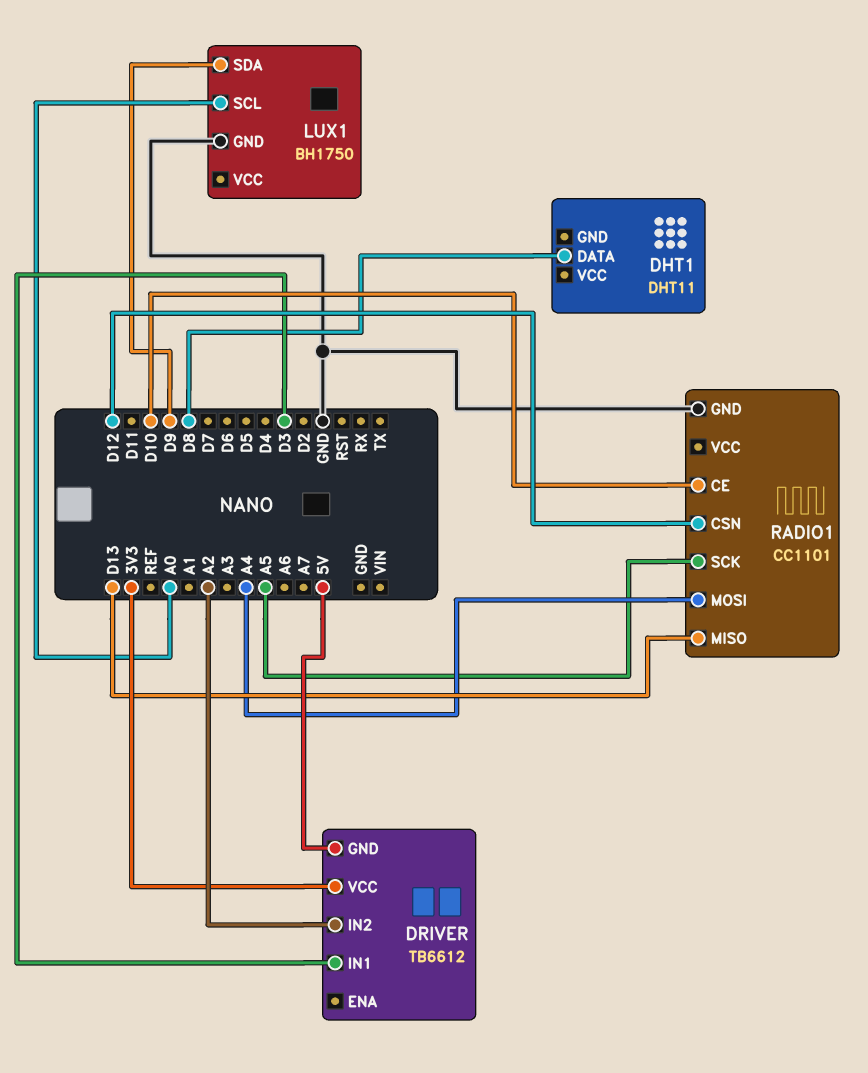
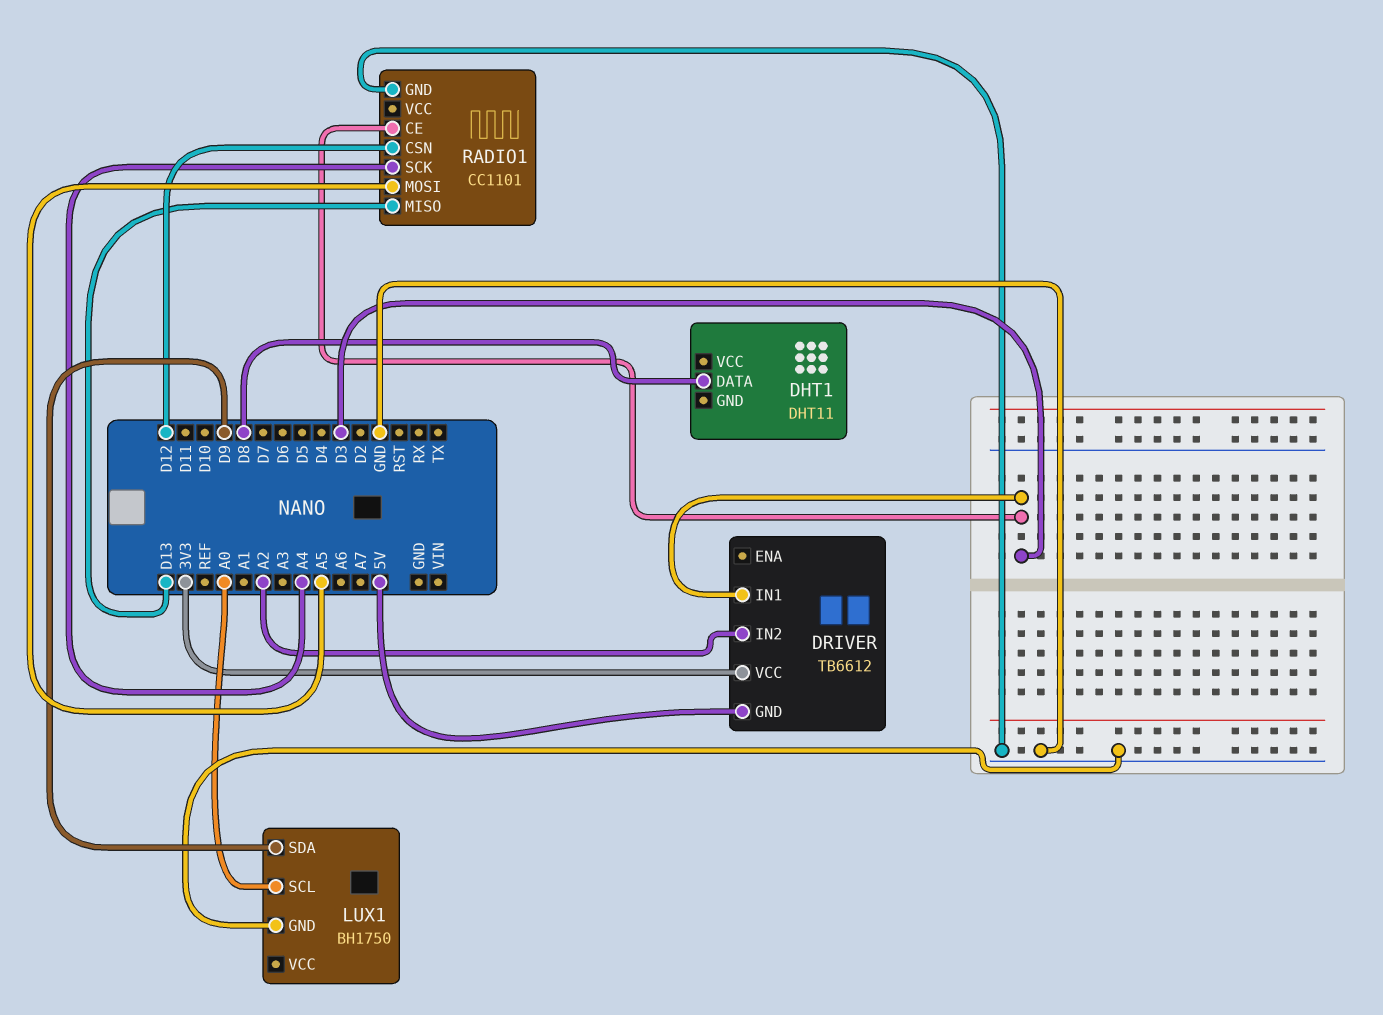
RADIO1 pin CE: D10 -> D3
RADIO1 pin MOSI: A4 -> A5
RADIO1 pin SCK: A5 -> A4

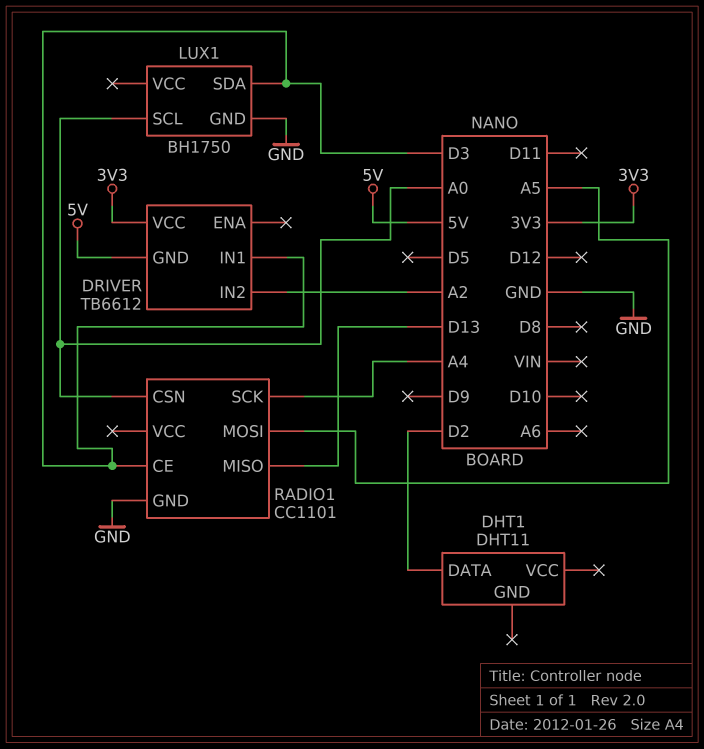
DHT1 pin DATA: D8 -> D2
LUX1 pin SDA: D9 -> D3
RADIO1 pin CSN: D12 -> A0

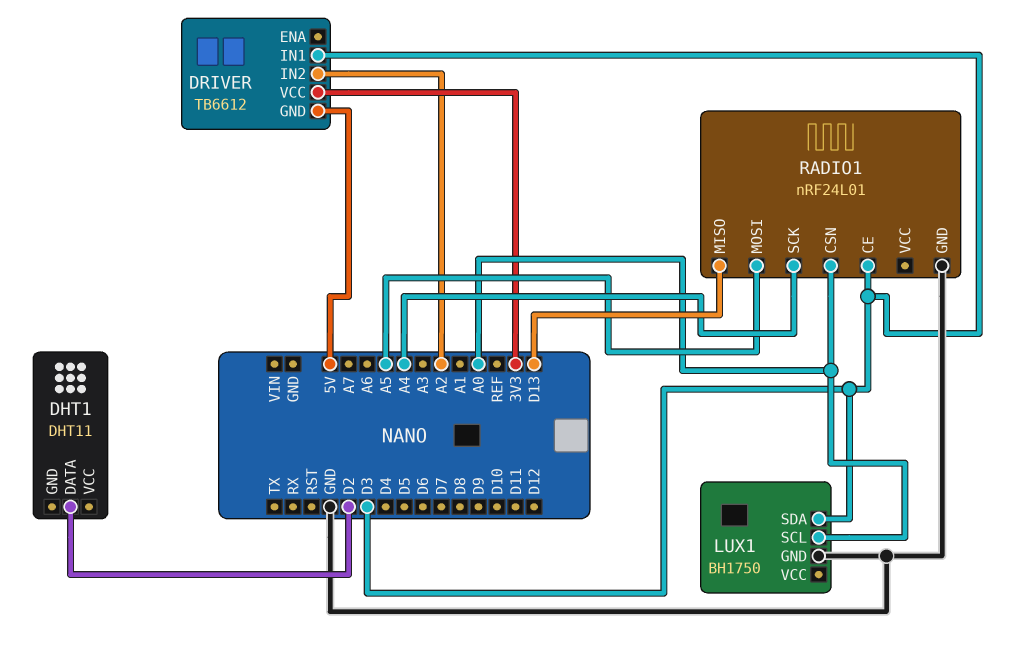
RADIO1: CC1101 -> nRF24L01

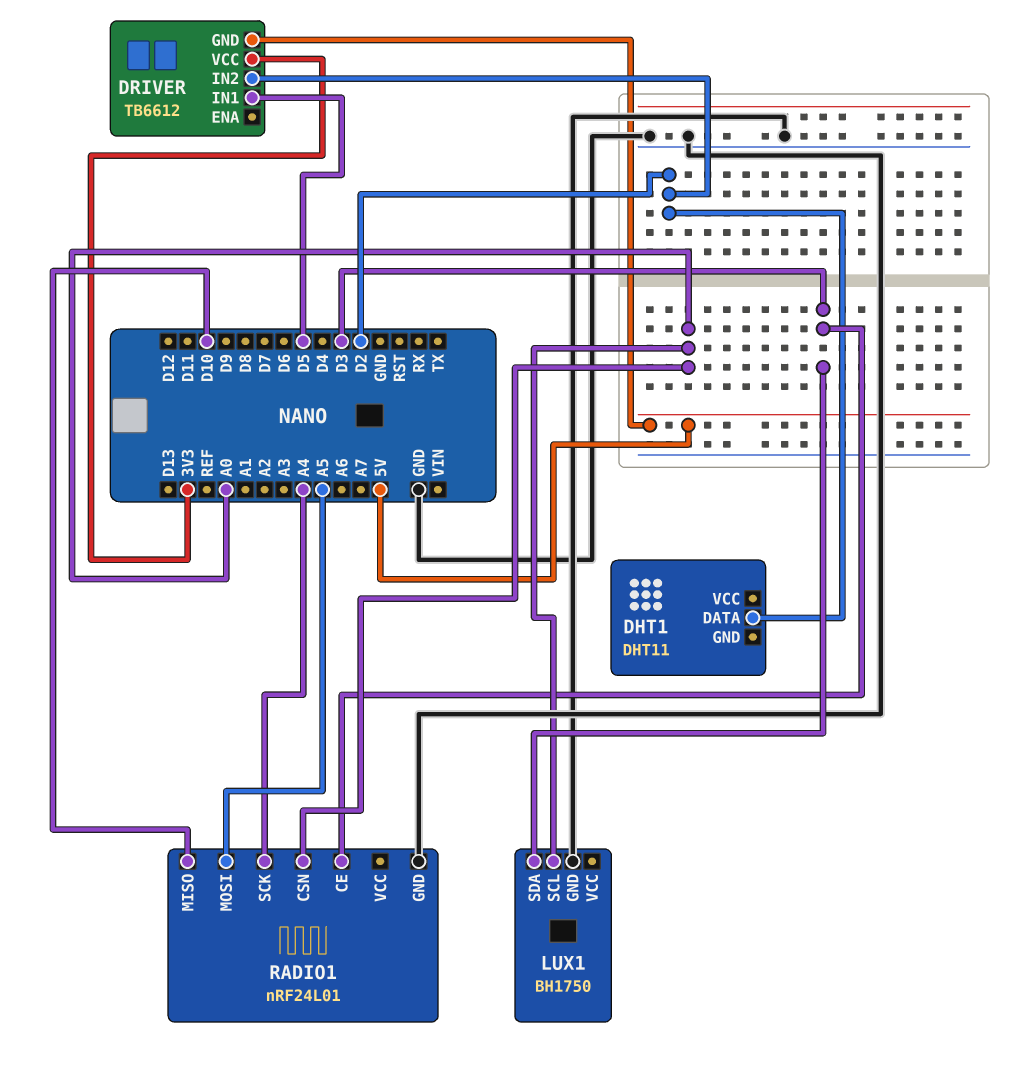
DRIVER pin IN1: D3 -> D5
DRIVER pin IN2: A2 -> D2
RADIO1 pin MISO: D13 -> D10

